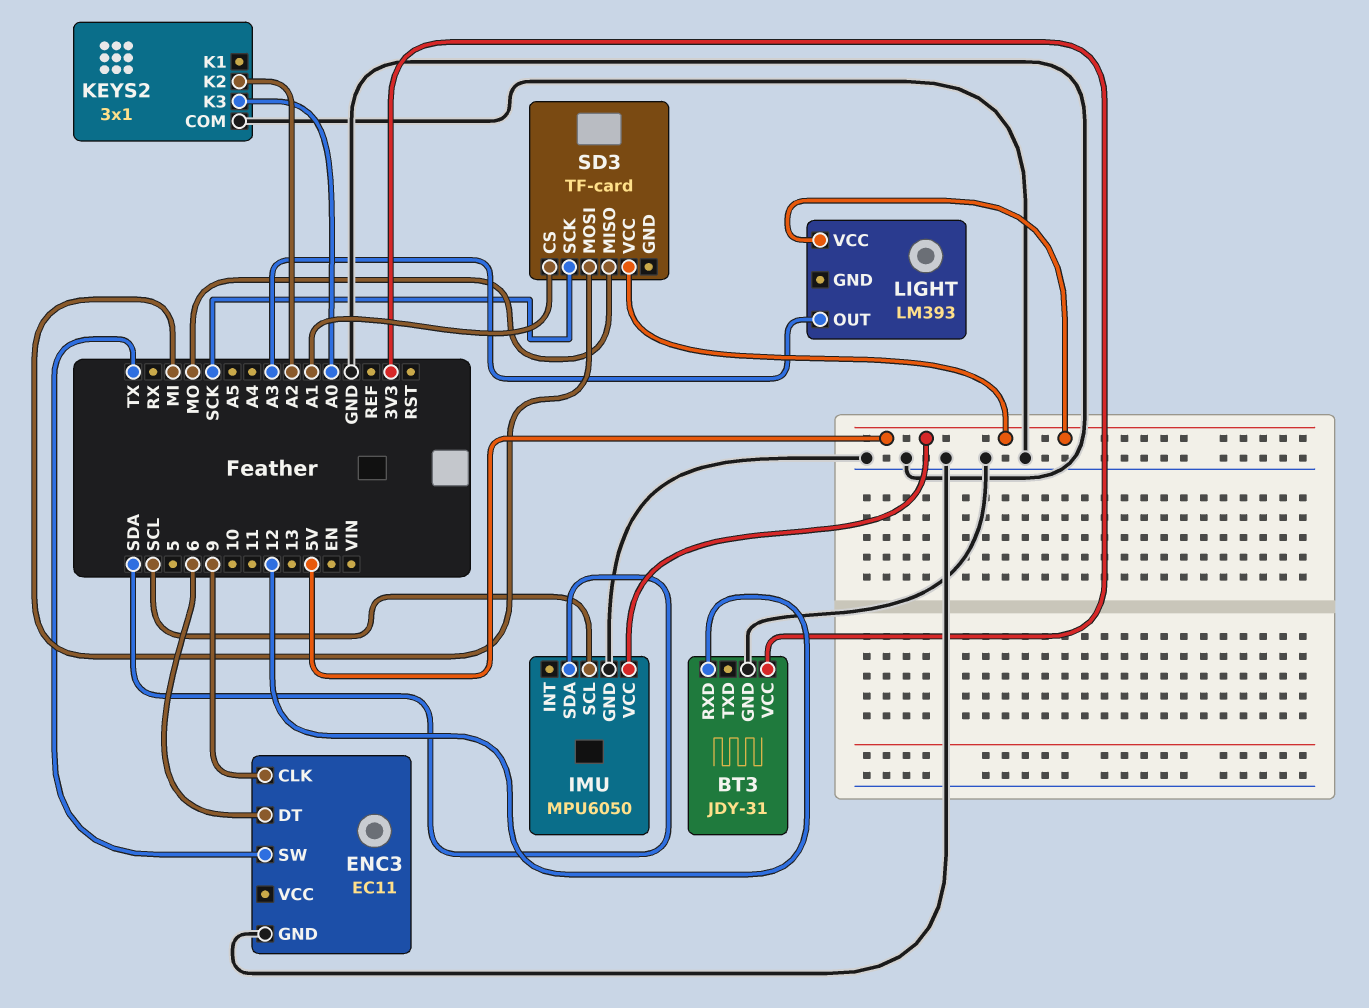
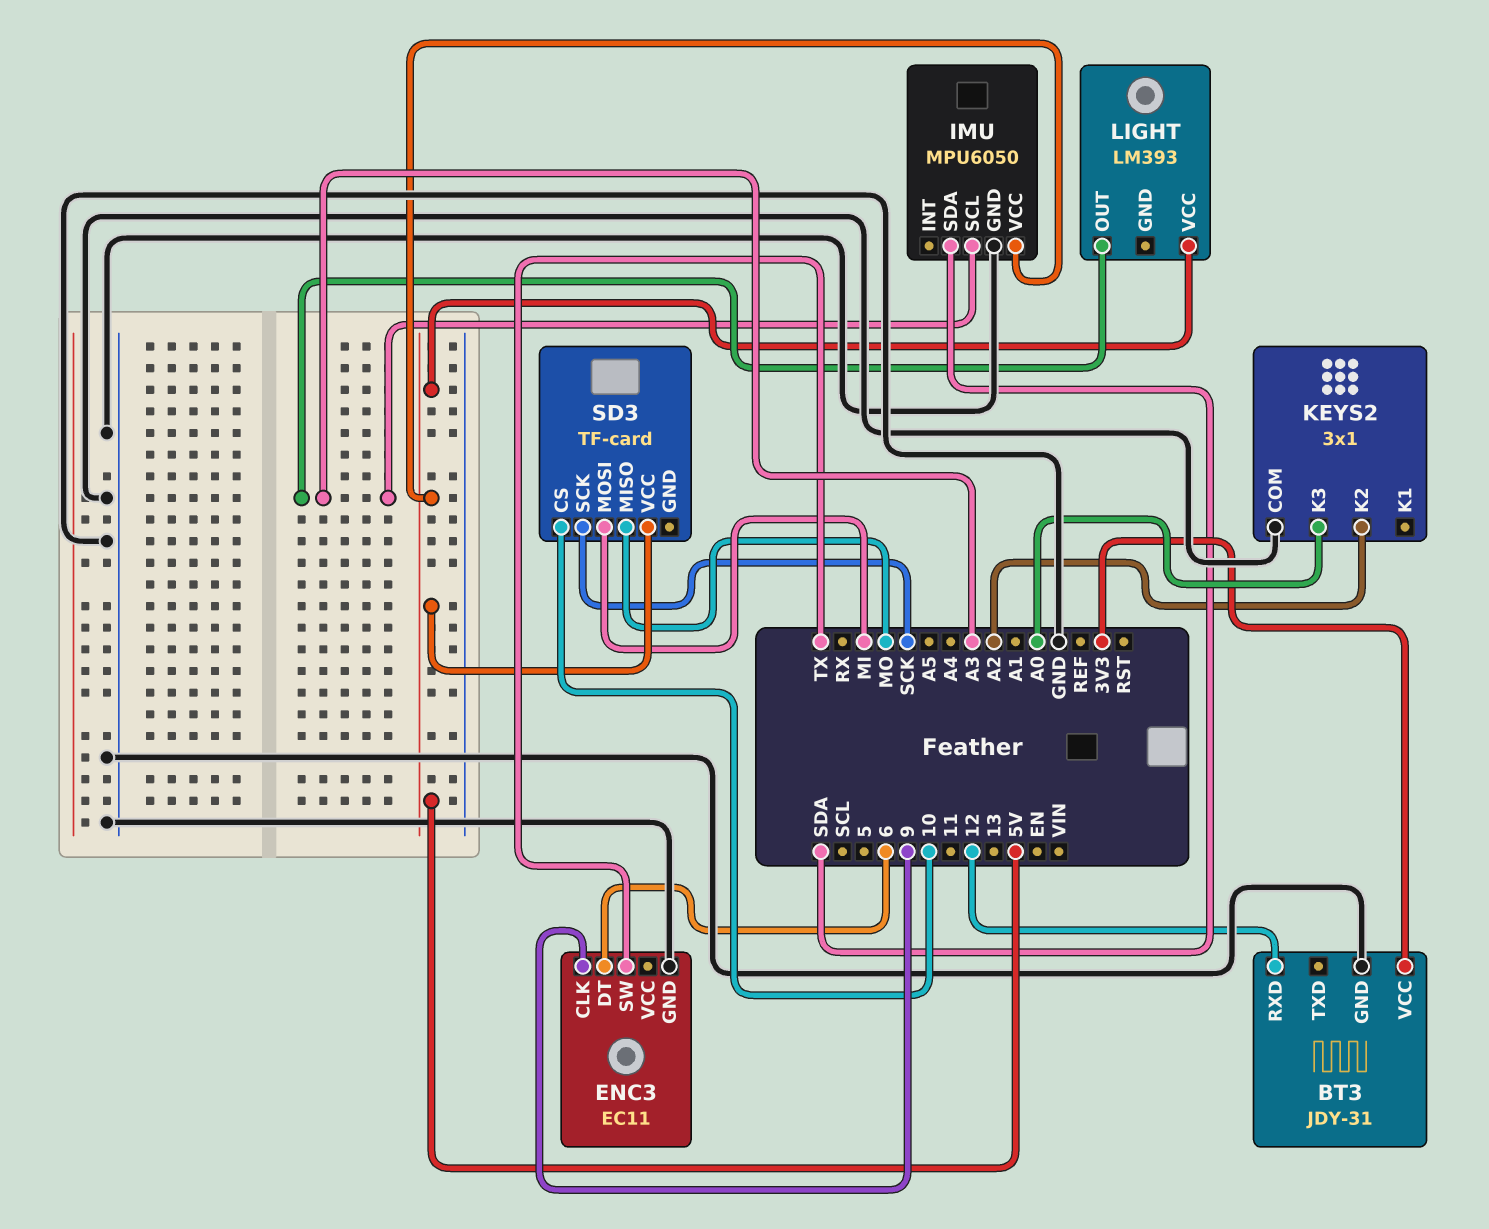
IMU pin SCL: SCL -> A3
SD3 pin CS: A1 -> 10

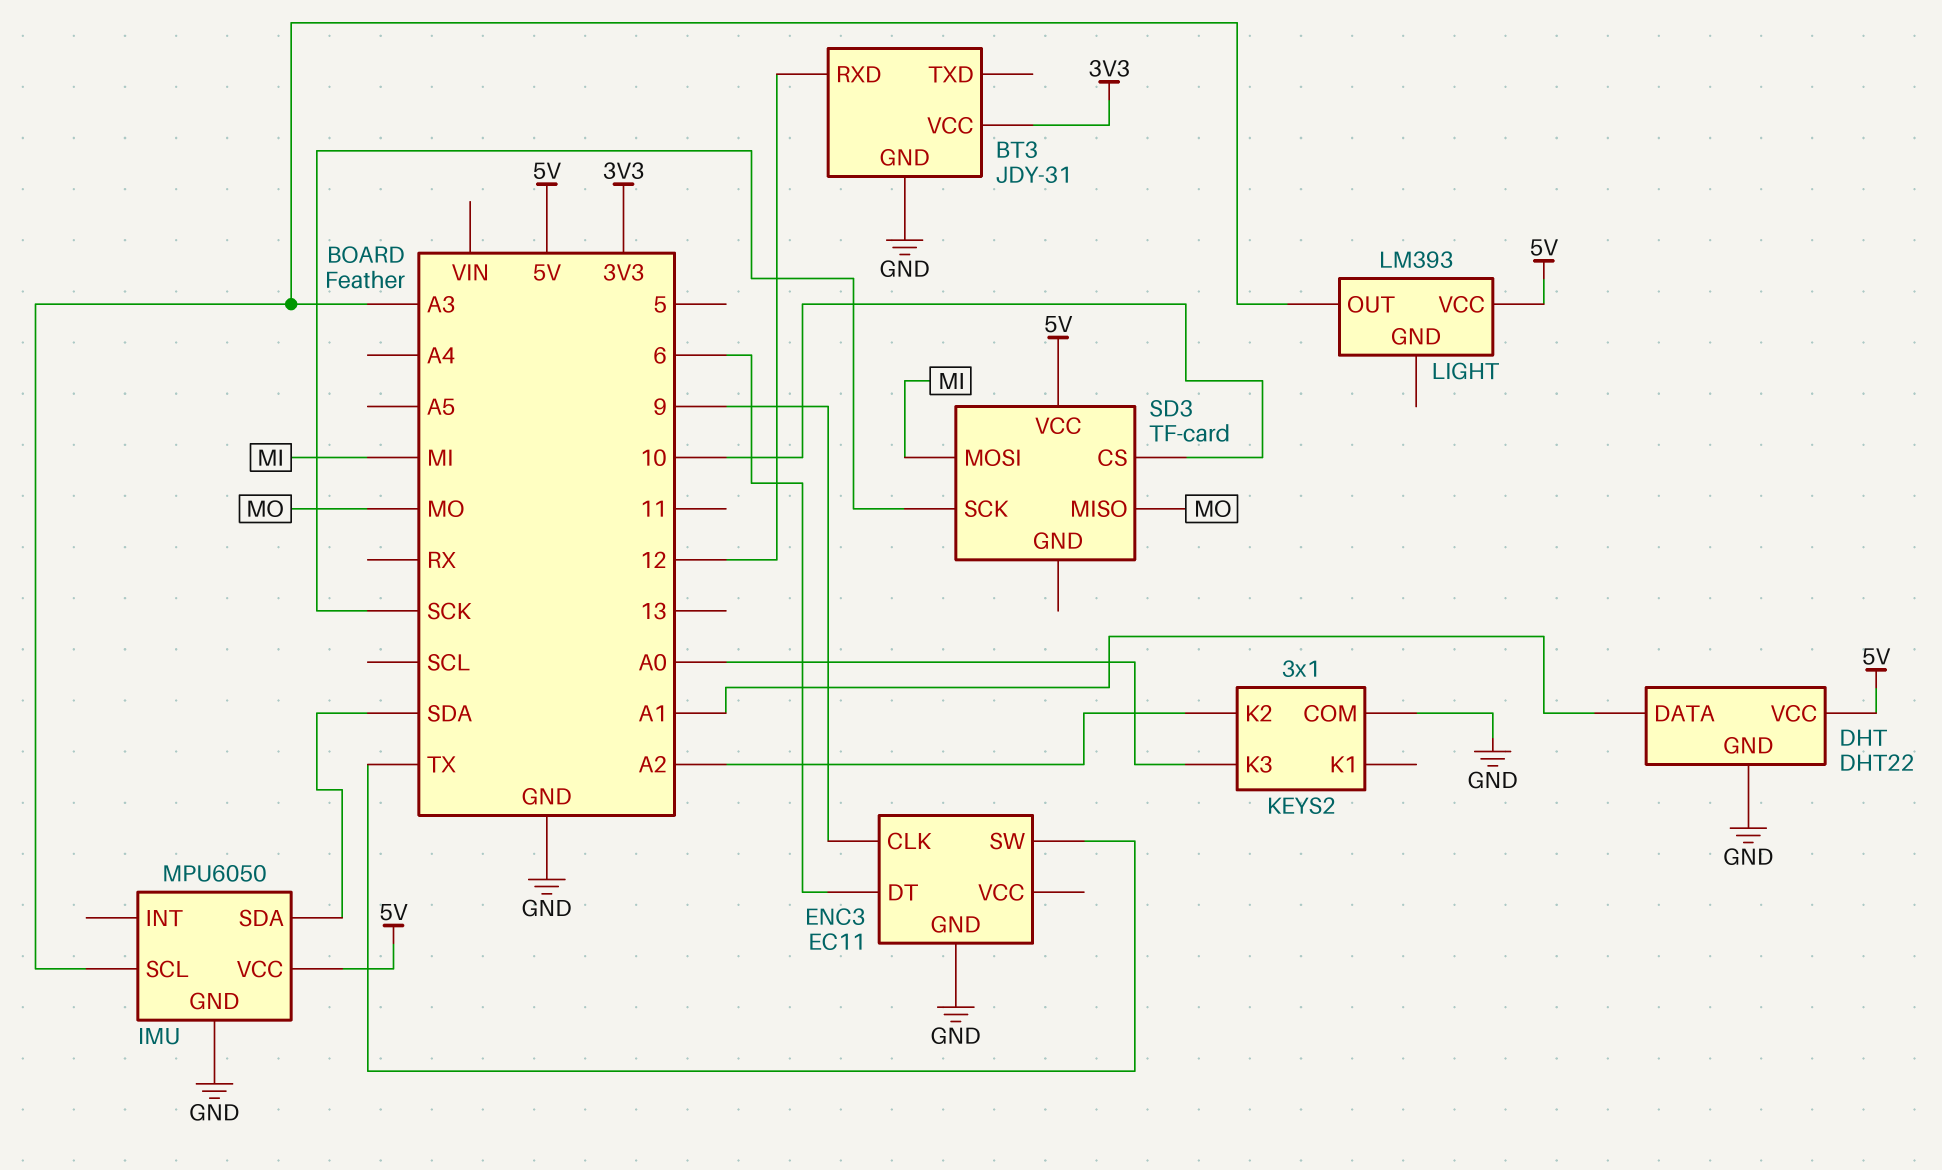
DHT: none -> DHT22
DHT pin DATA: none -> A1
DHT pin GND: none -> GND
DHT pin VCC: none -> 5V

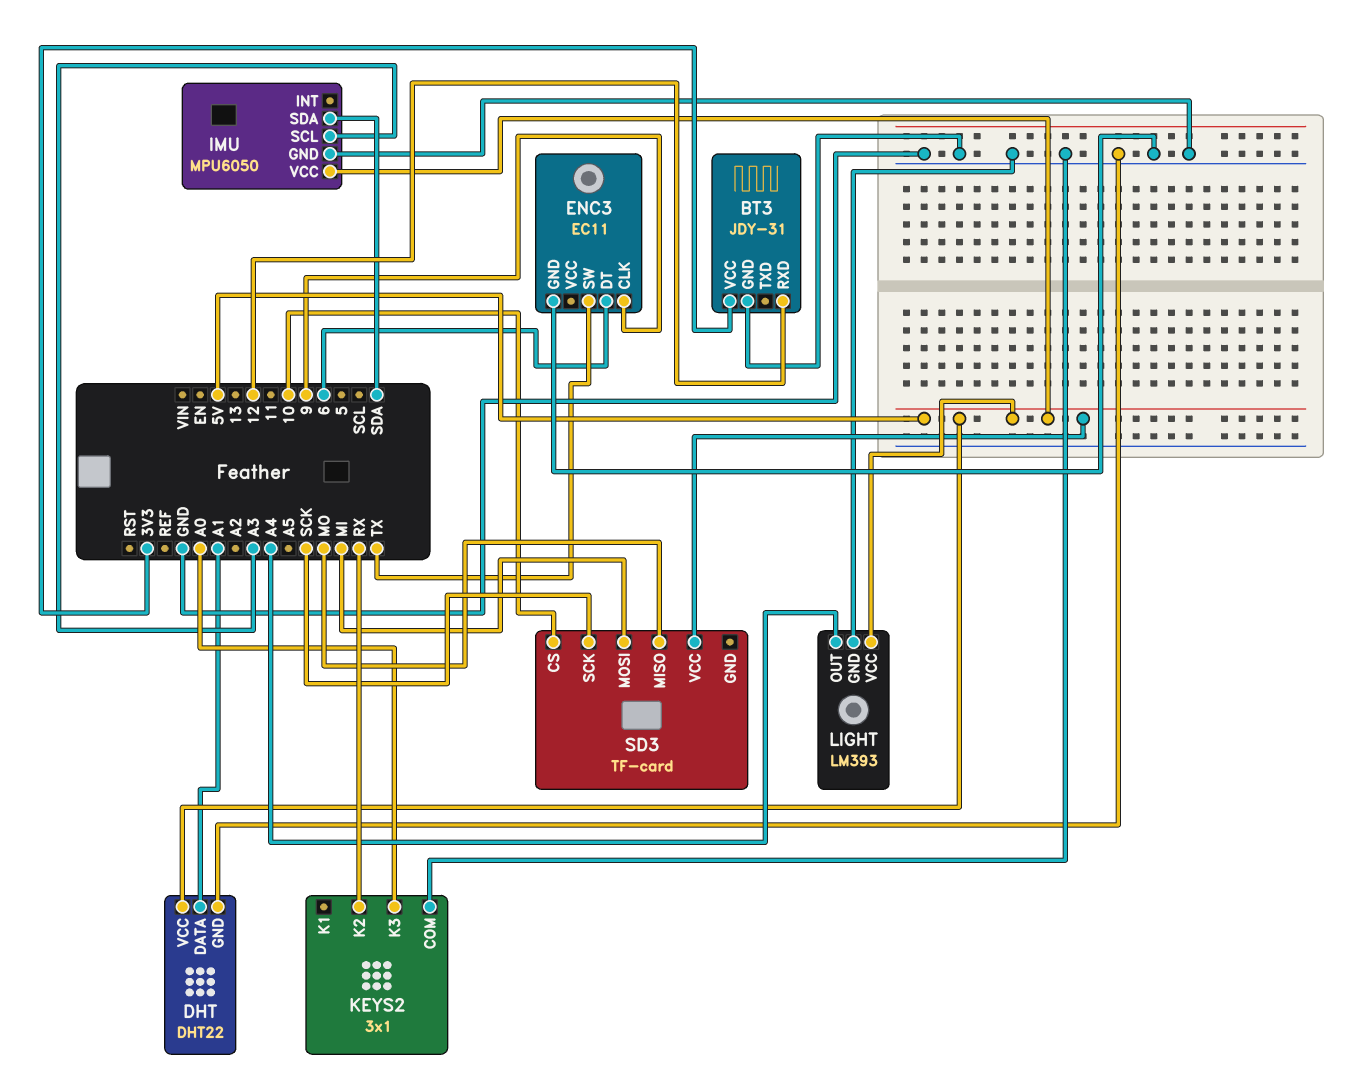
KEYS2 pin K2: A2 -> RX
LIGHT pin GND: none -> GND
LIGHT pin OUT: A3 -> A4

